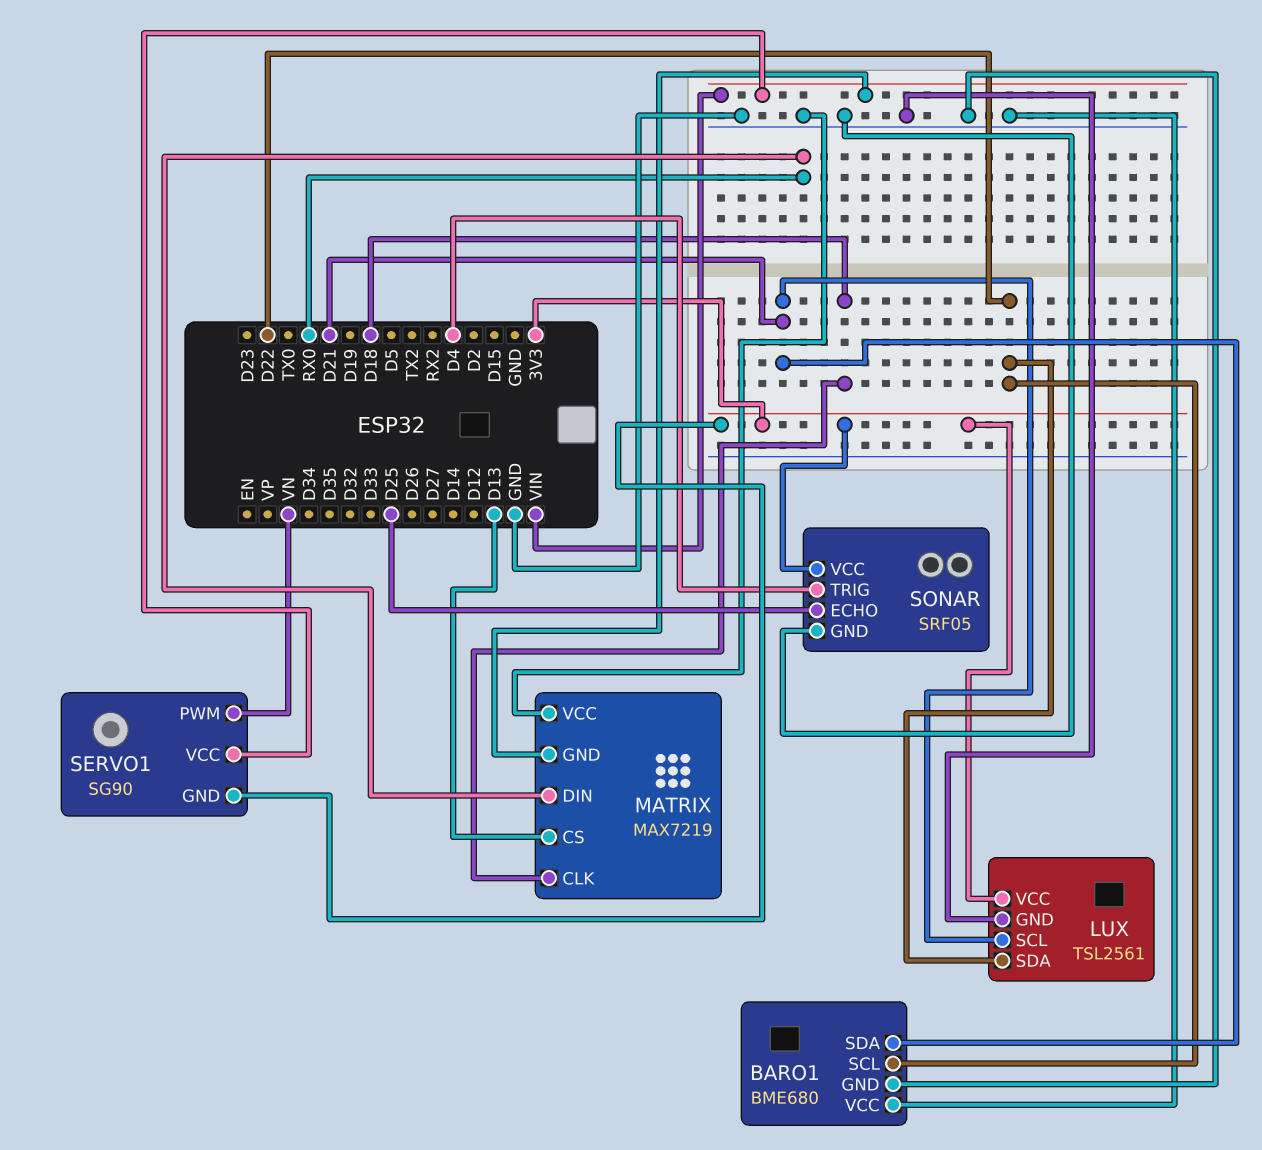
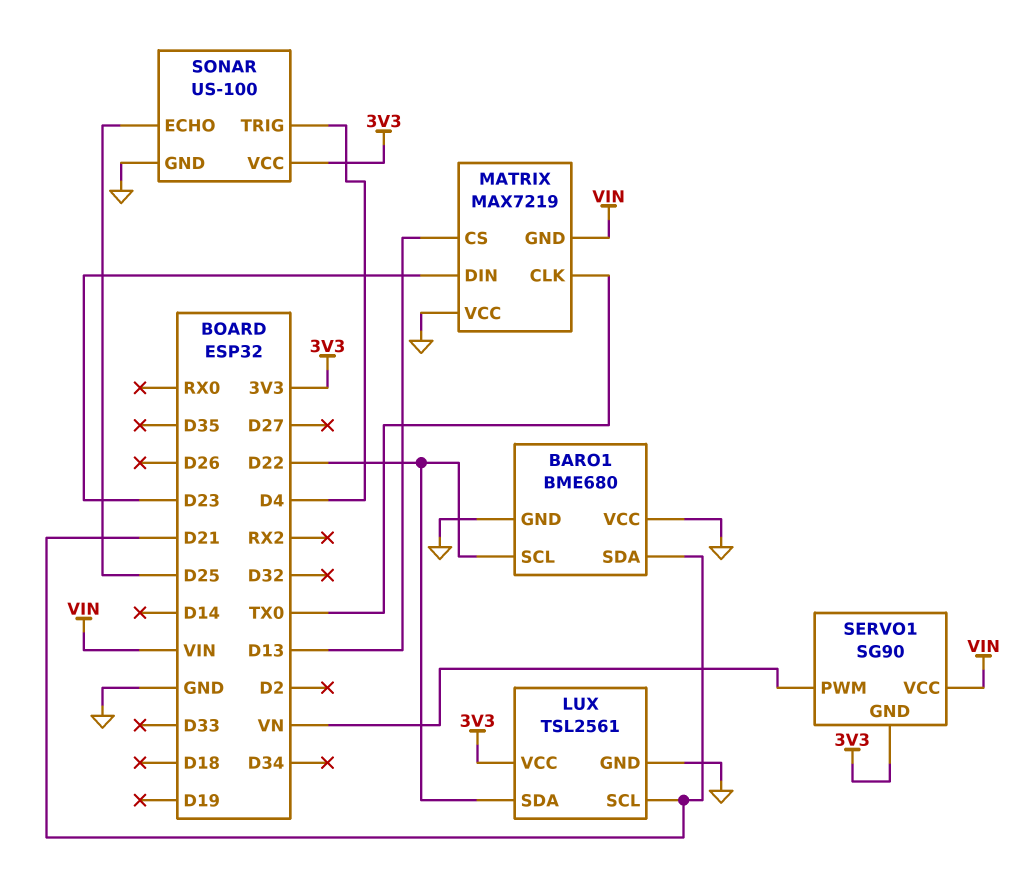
MATRIX pin CLK: D18 -> TX0
MATRIX pin DIN: RX0 -> D23
SONAR: SRF05 -> US-100

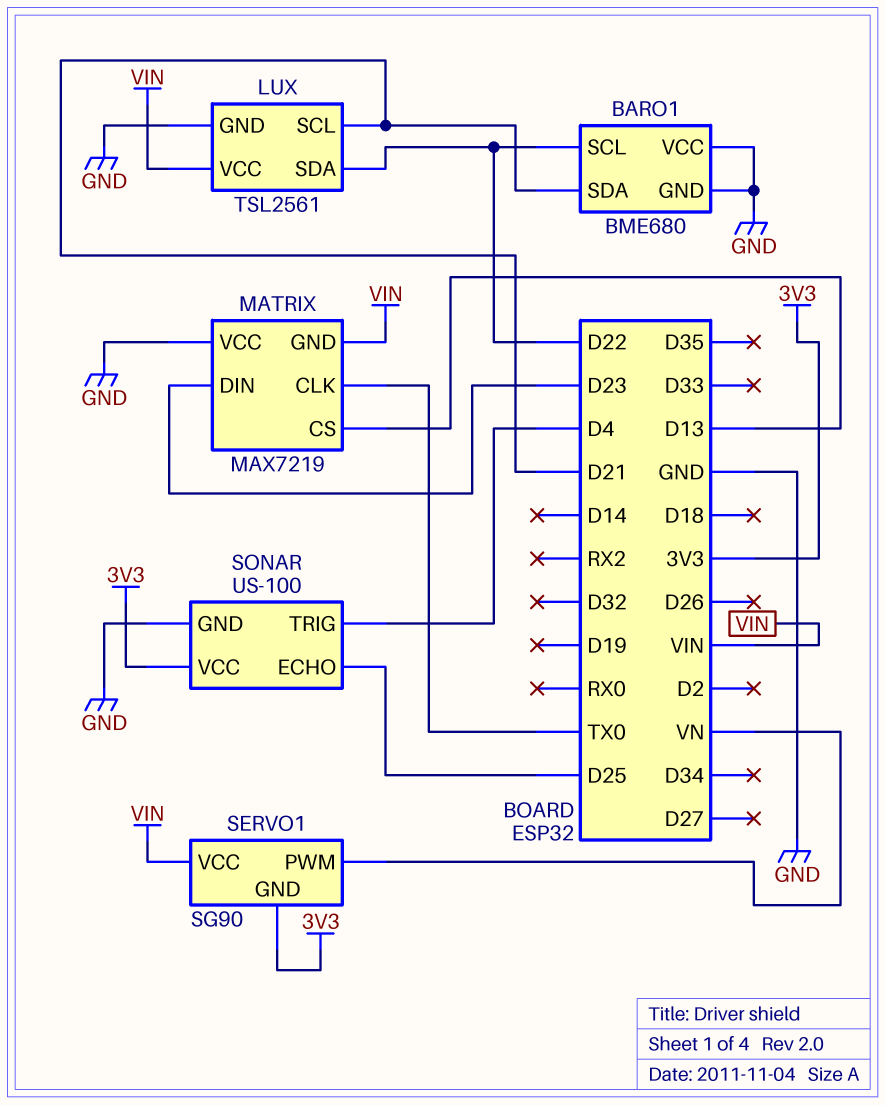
LUX pin VCC: 3V3 -> VIN

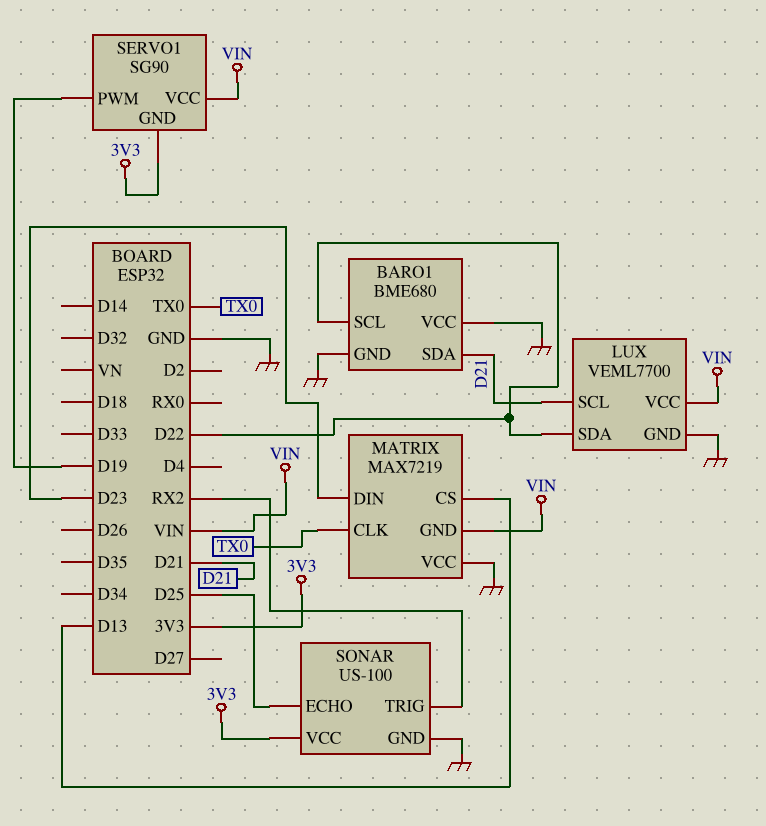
LUX: TSL2561 -> VEML7700
SERVO1 pin PWM: VN -> D19
SONAR pin TRIG: D4 -> RX2

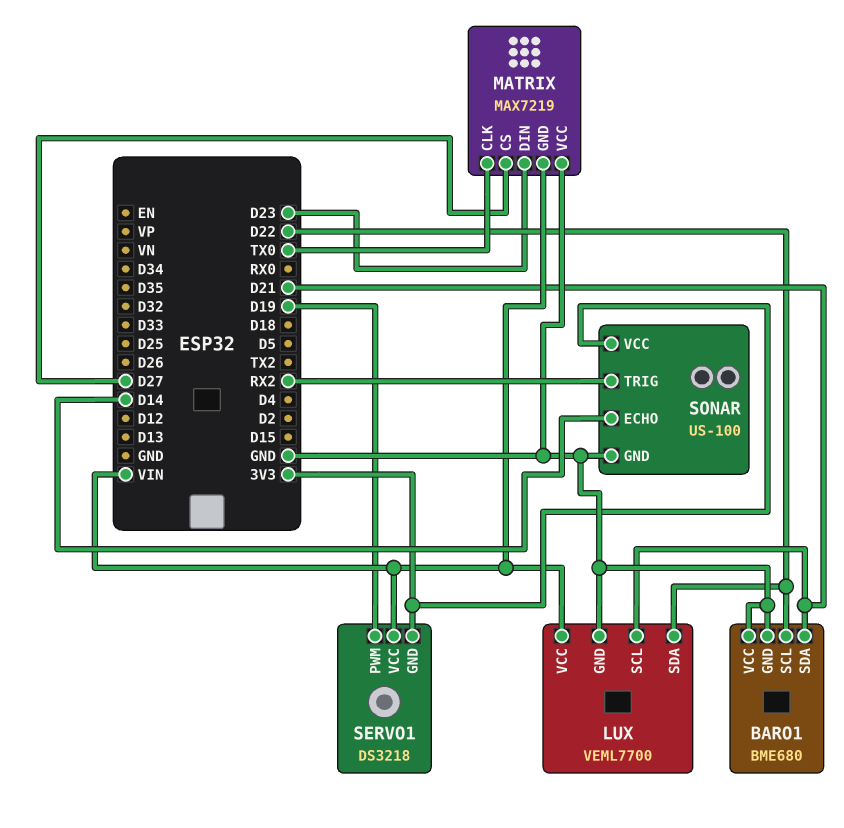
MATRIX pin CS: D13 -> D27
SERVO1: SG90 -> DS3218
SONAR pin ECHO: D25 -> D14

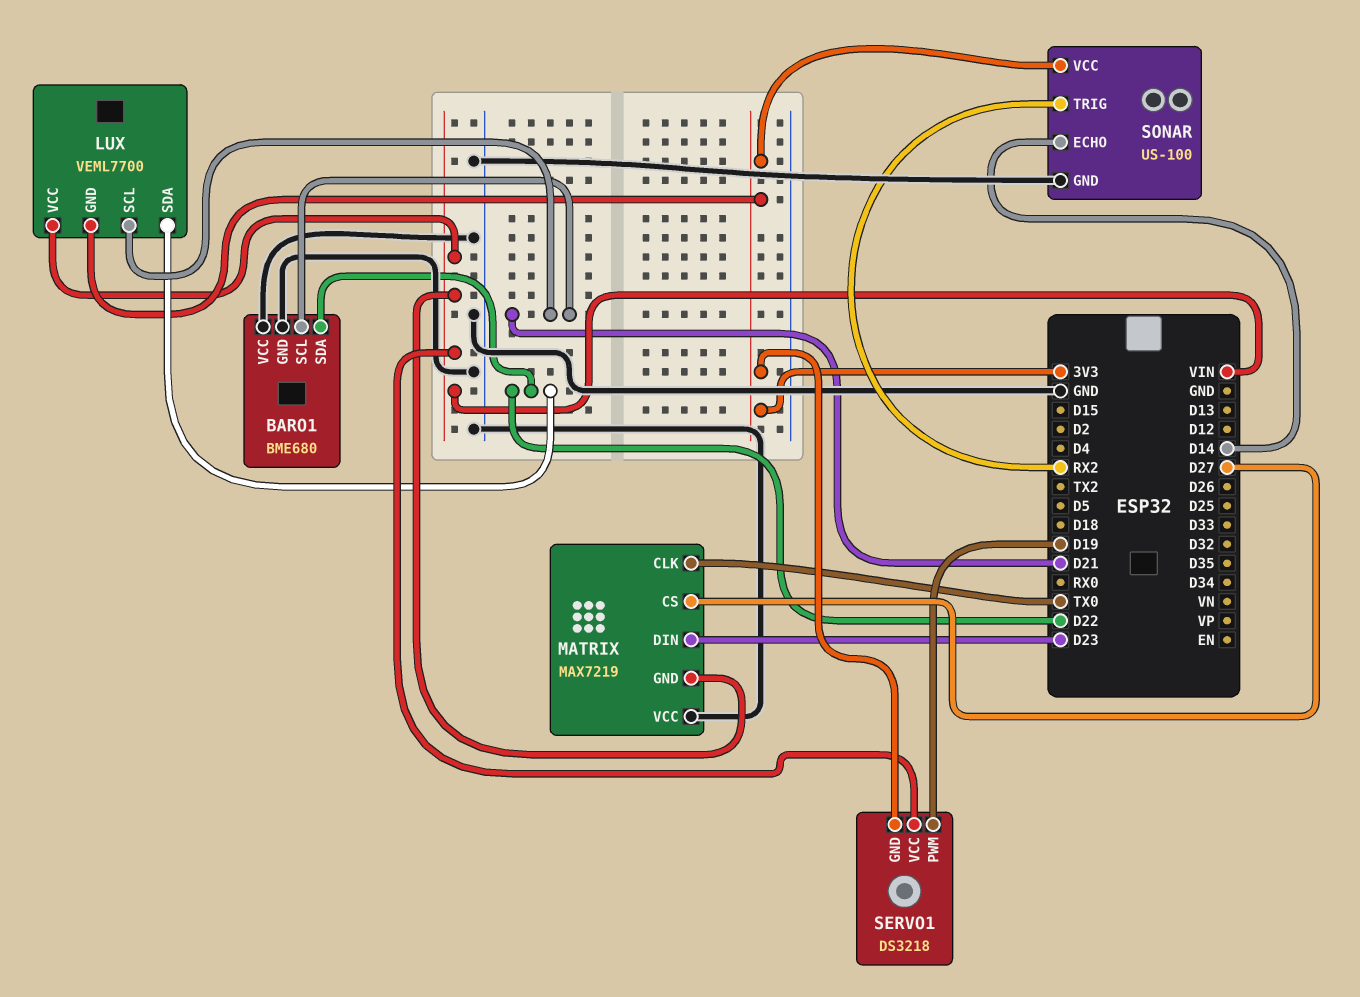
BARO1 pin SCL: D22 -> D21
BARO1 pin SDA: D21 -> D22
LUX pin GND: GND -> 3V3

